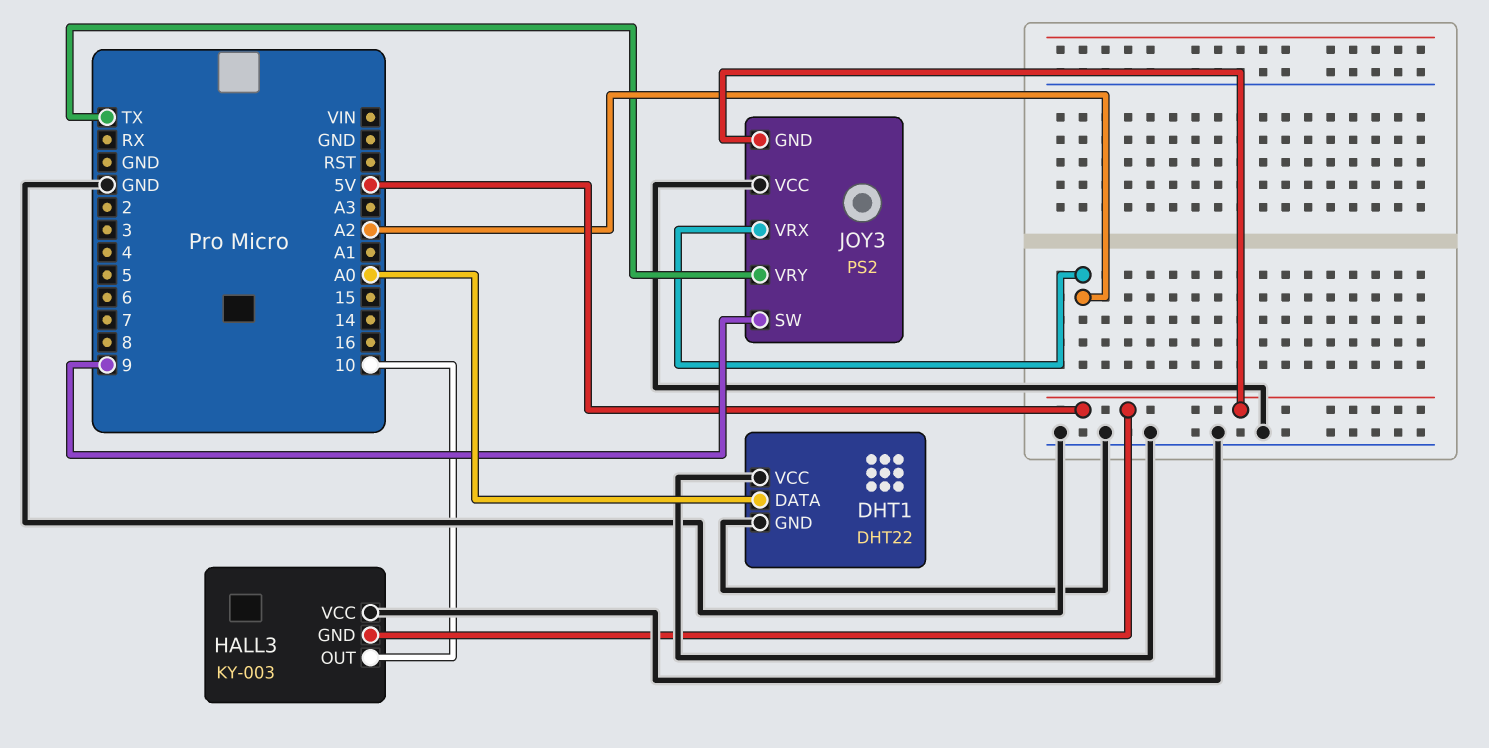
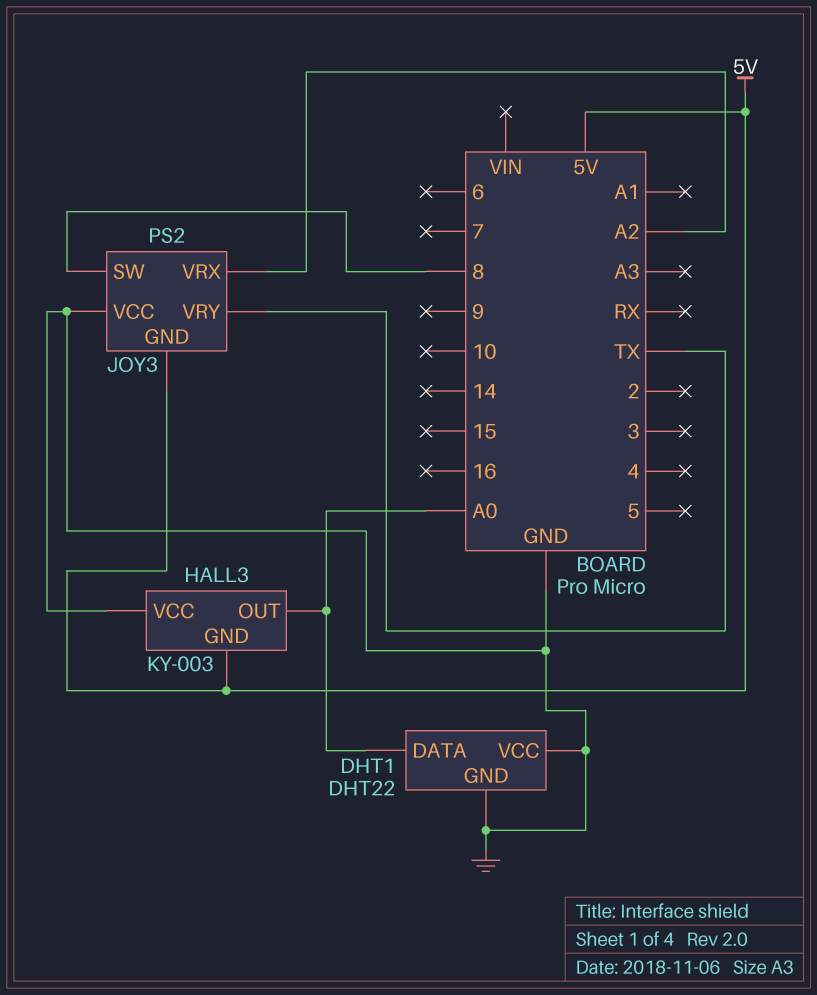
HALL3 pin OUT: 10 -> A0
JOY3 pin SW: 9 -> 8

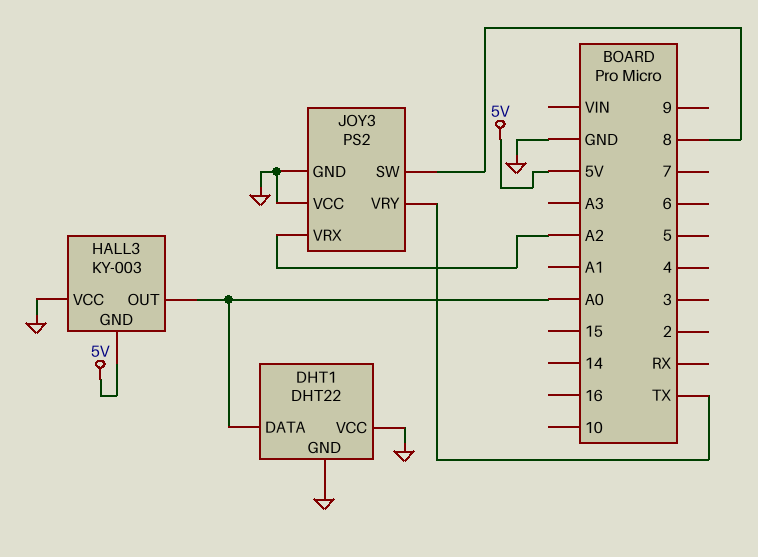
JOY3 pin GND: 5V -> GND

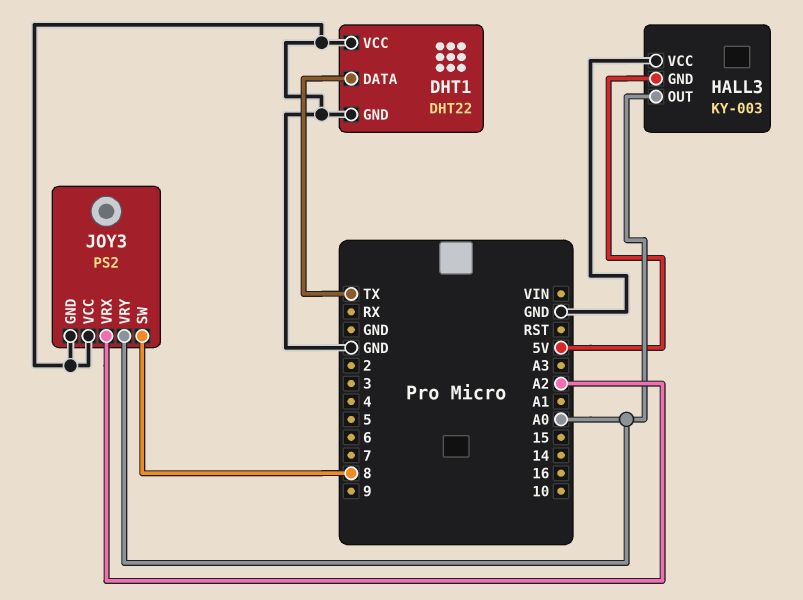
DHT1 pin DATA: A0 -> TX
JOY3 pin VRY: TX -> A0

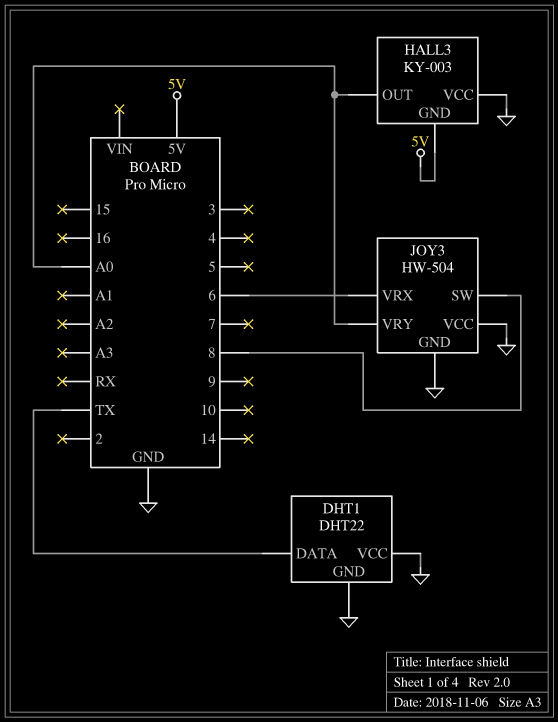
JOY3: PS2 -> HW-504
JOY3 pin VRX: A2 -> 6

